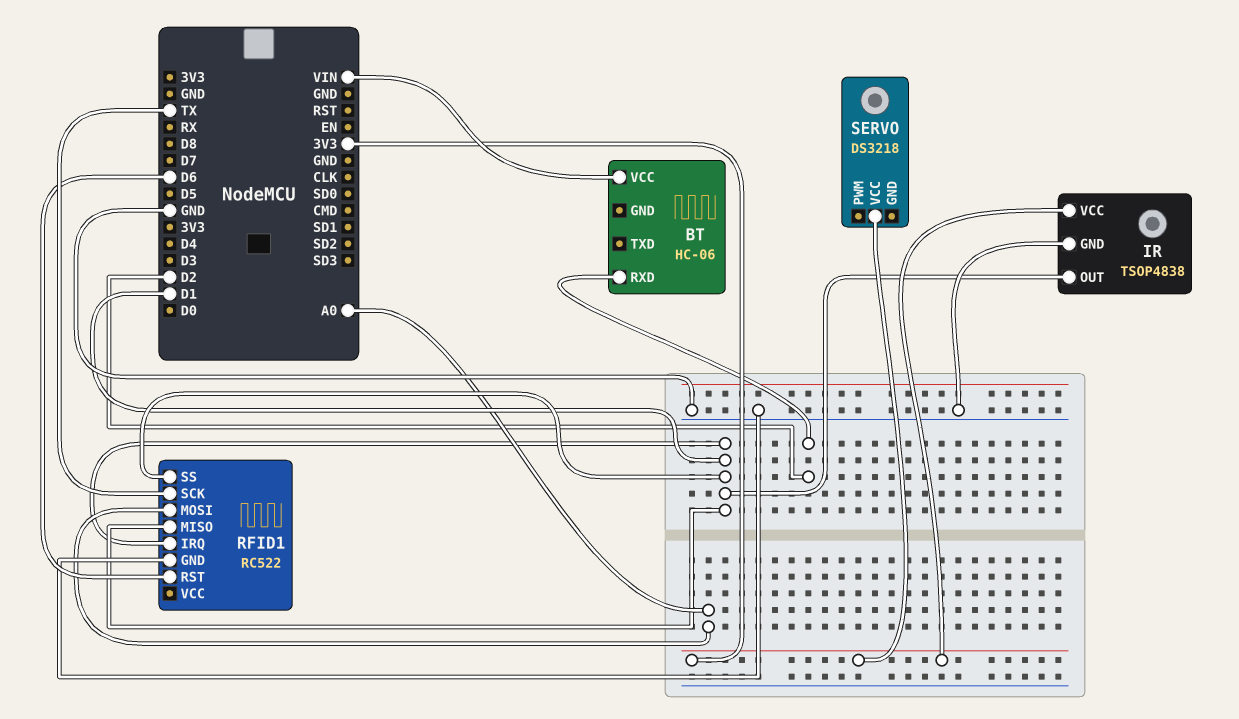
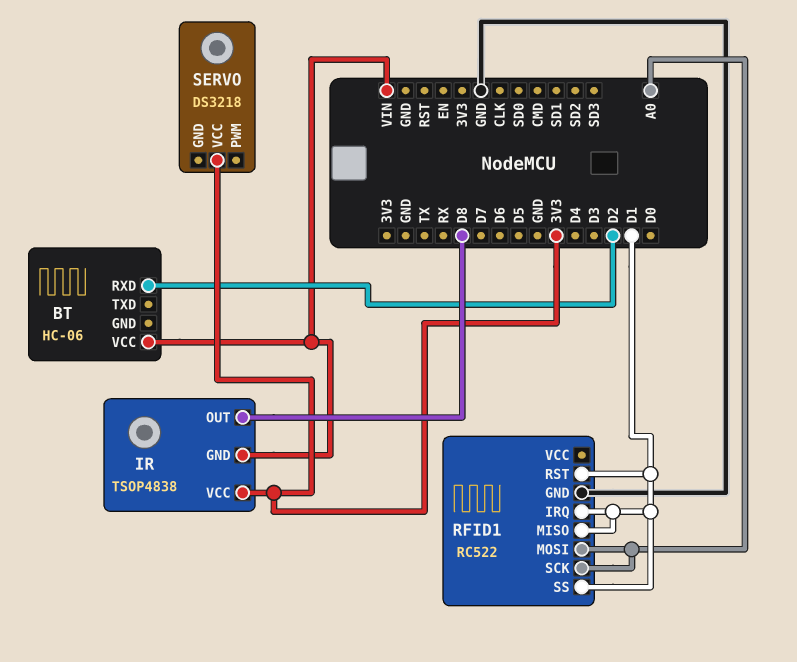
IR pin GND: GND -> VIN
IR pin OUT: D1 -> D8
RFID1 pin RST: D6 -> D1
RFID1 pin SCK: TX -> A0

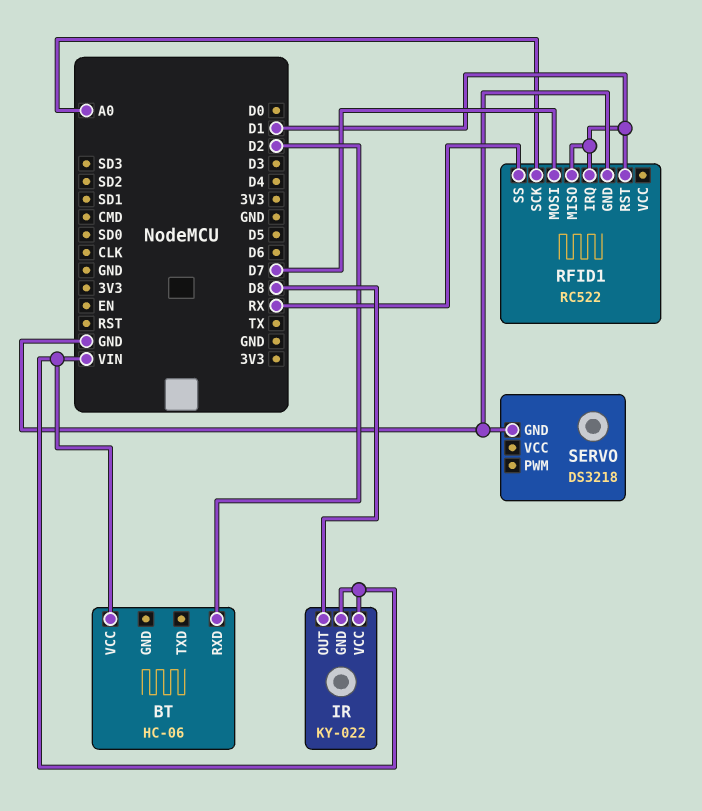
IR: TSOP4838 -> KY-022
IR pin VCC: 3V3 -> VIN
RFID1 pin MOSI: A0 -> D7
RFID1 pin SS: D1 -> RX
SERVO pin GND: none -> GND
SERVO pin VCC: 3V3 -> none

